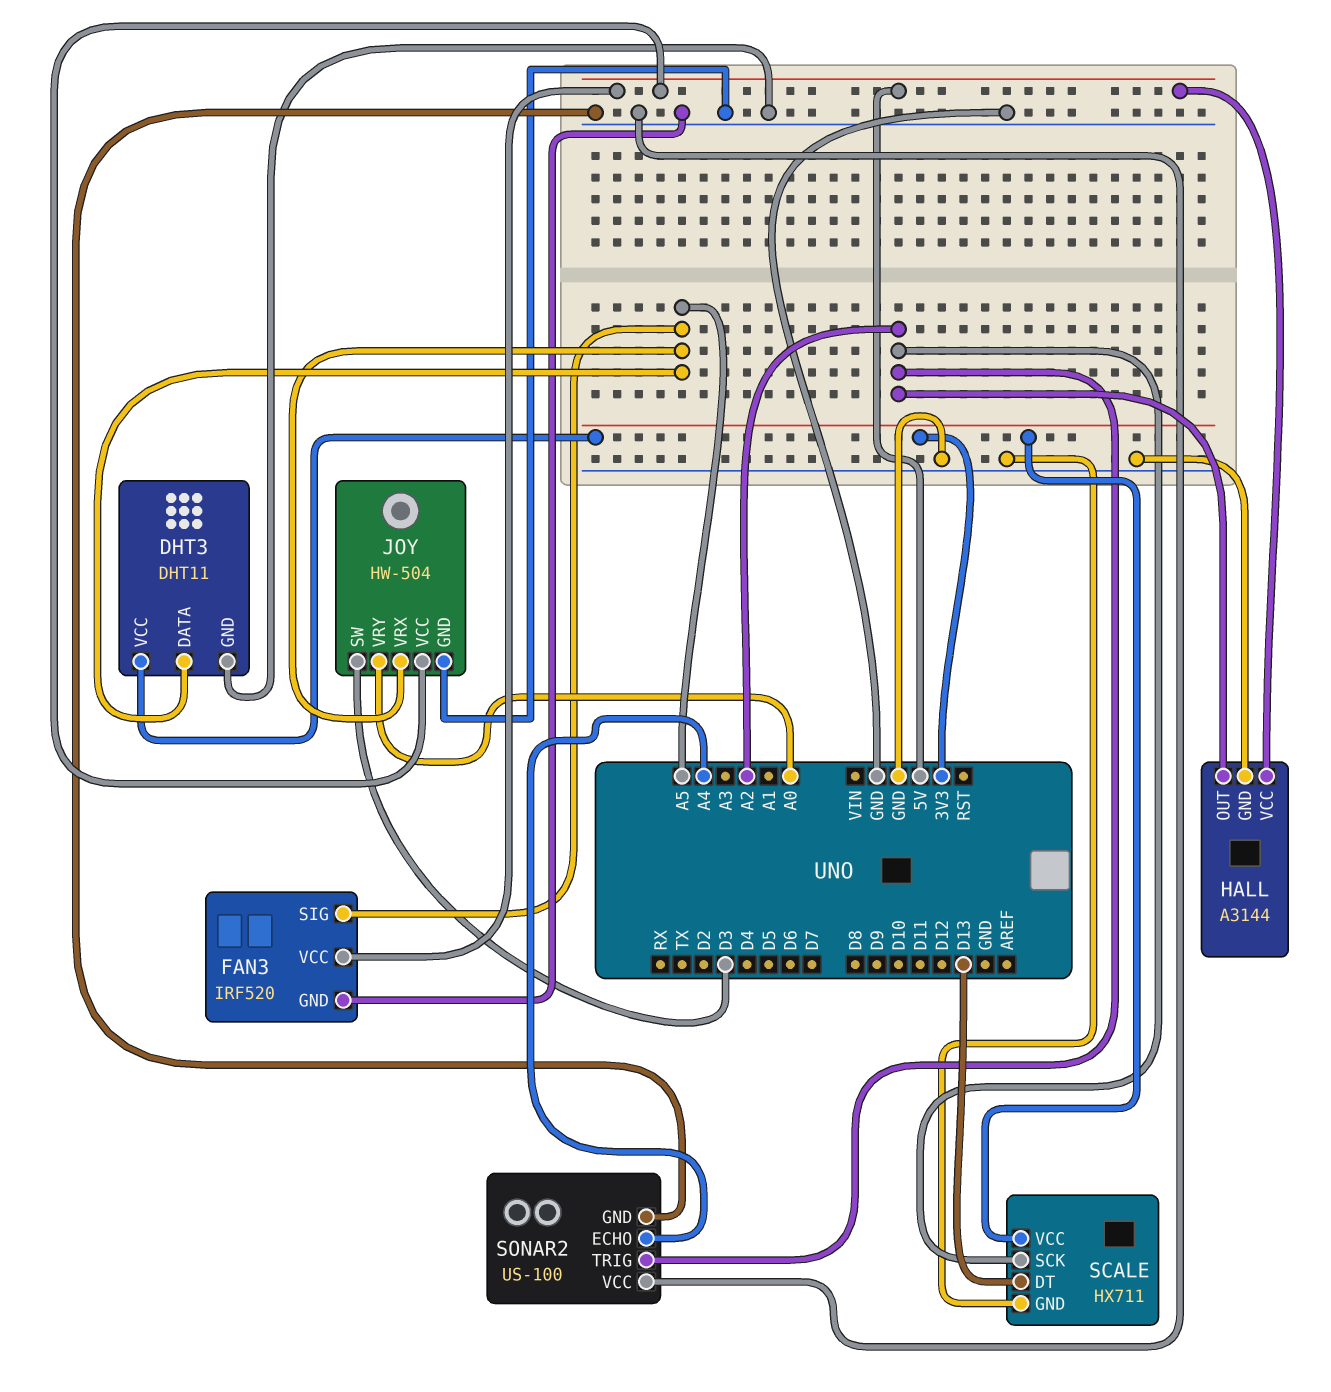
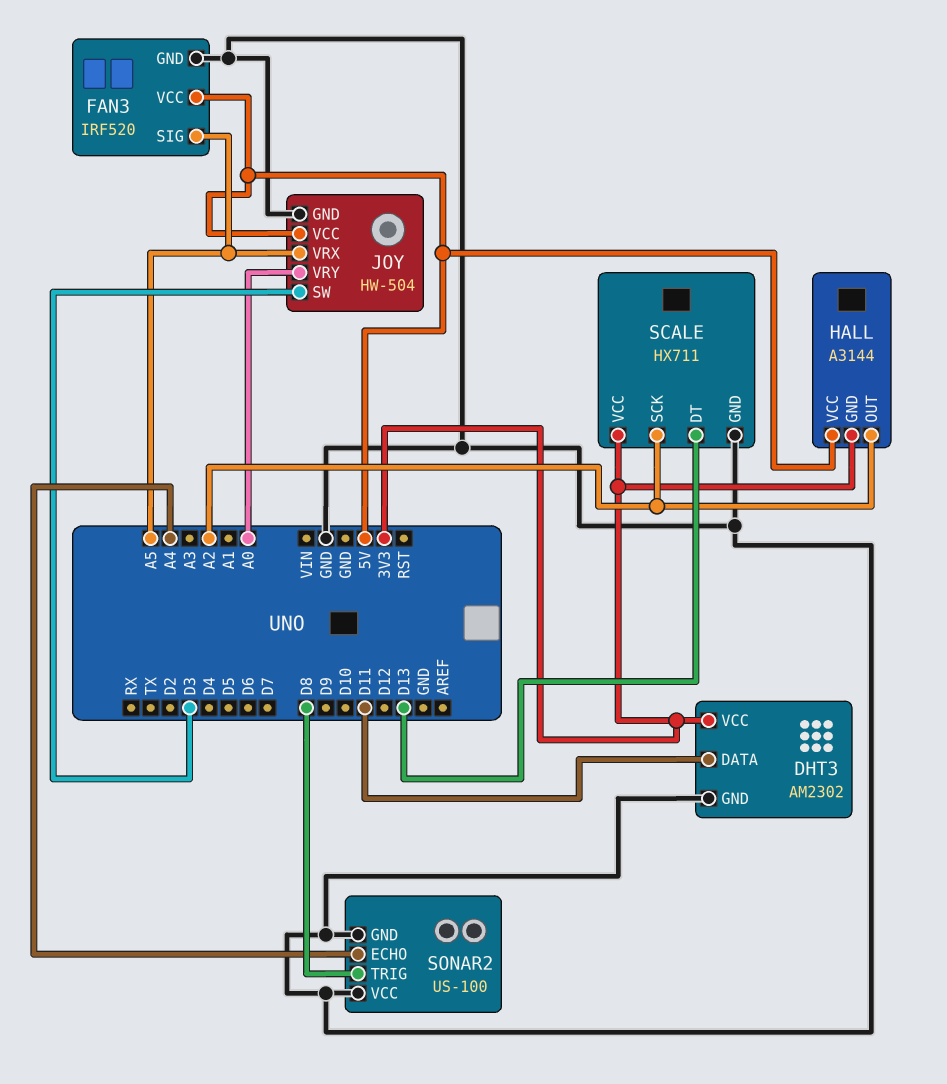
DHT3: DHT11 -> AM2302
DHT3 pin DATA: A5 -> D11
HALL pin GND: GND -> 3V3
SONAR2 pin TRIG: A2 -> D8

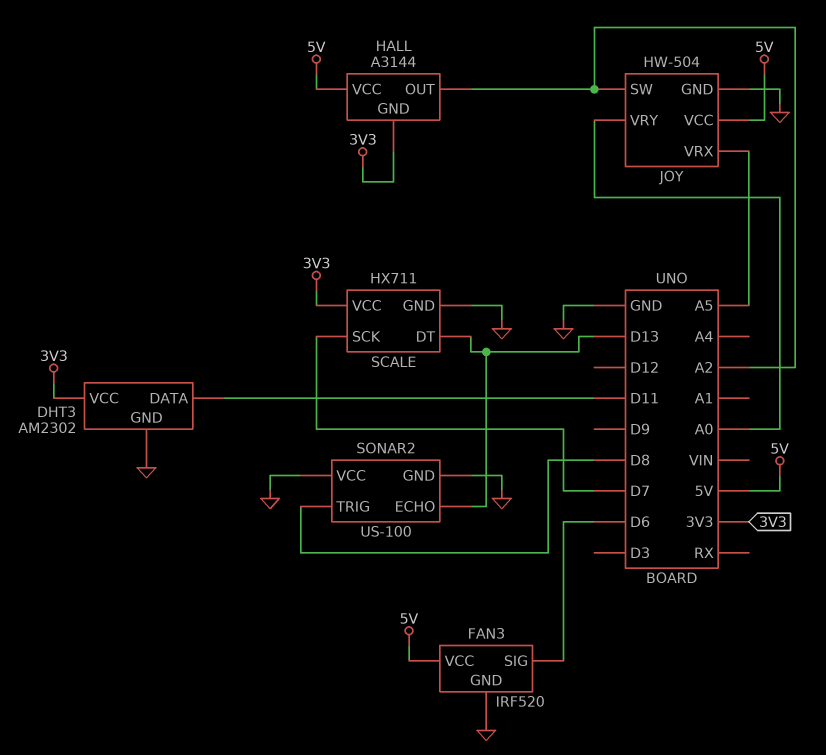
FAN3 pin SIG: A5 -> D6
JOY pin SW: D3 -> A2
SCALE pin SCK: A2 -> D7
SONAR2 pin ECHO: A4 -> D13

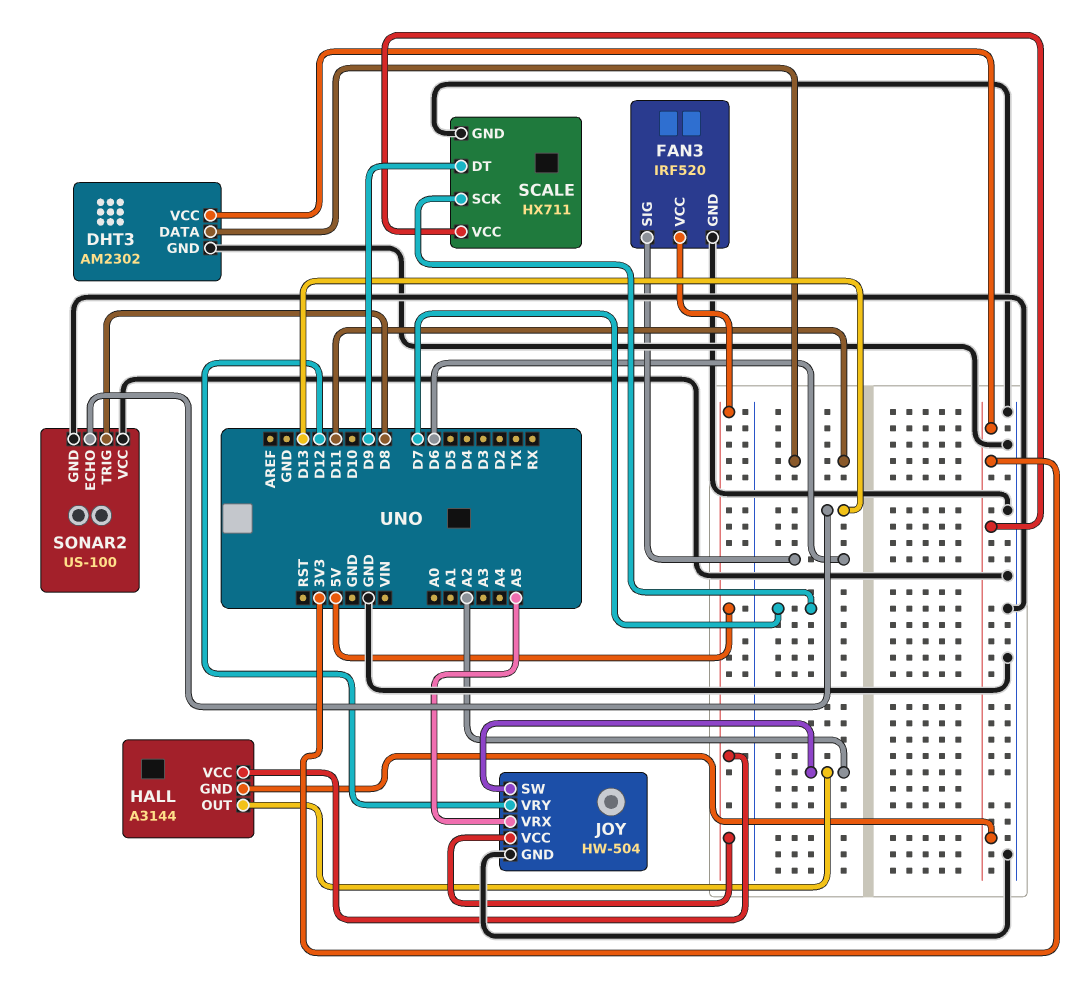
JOY pin VRY: A0 -> D12
SCALE pin DT: D13 -> D9

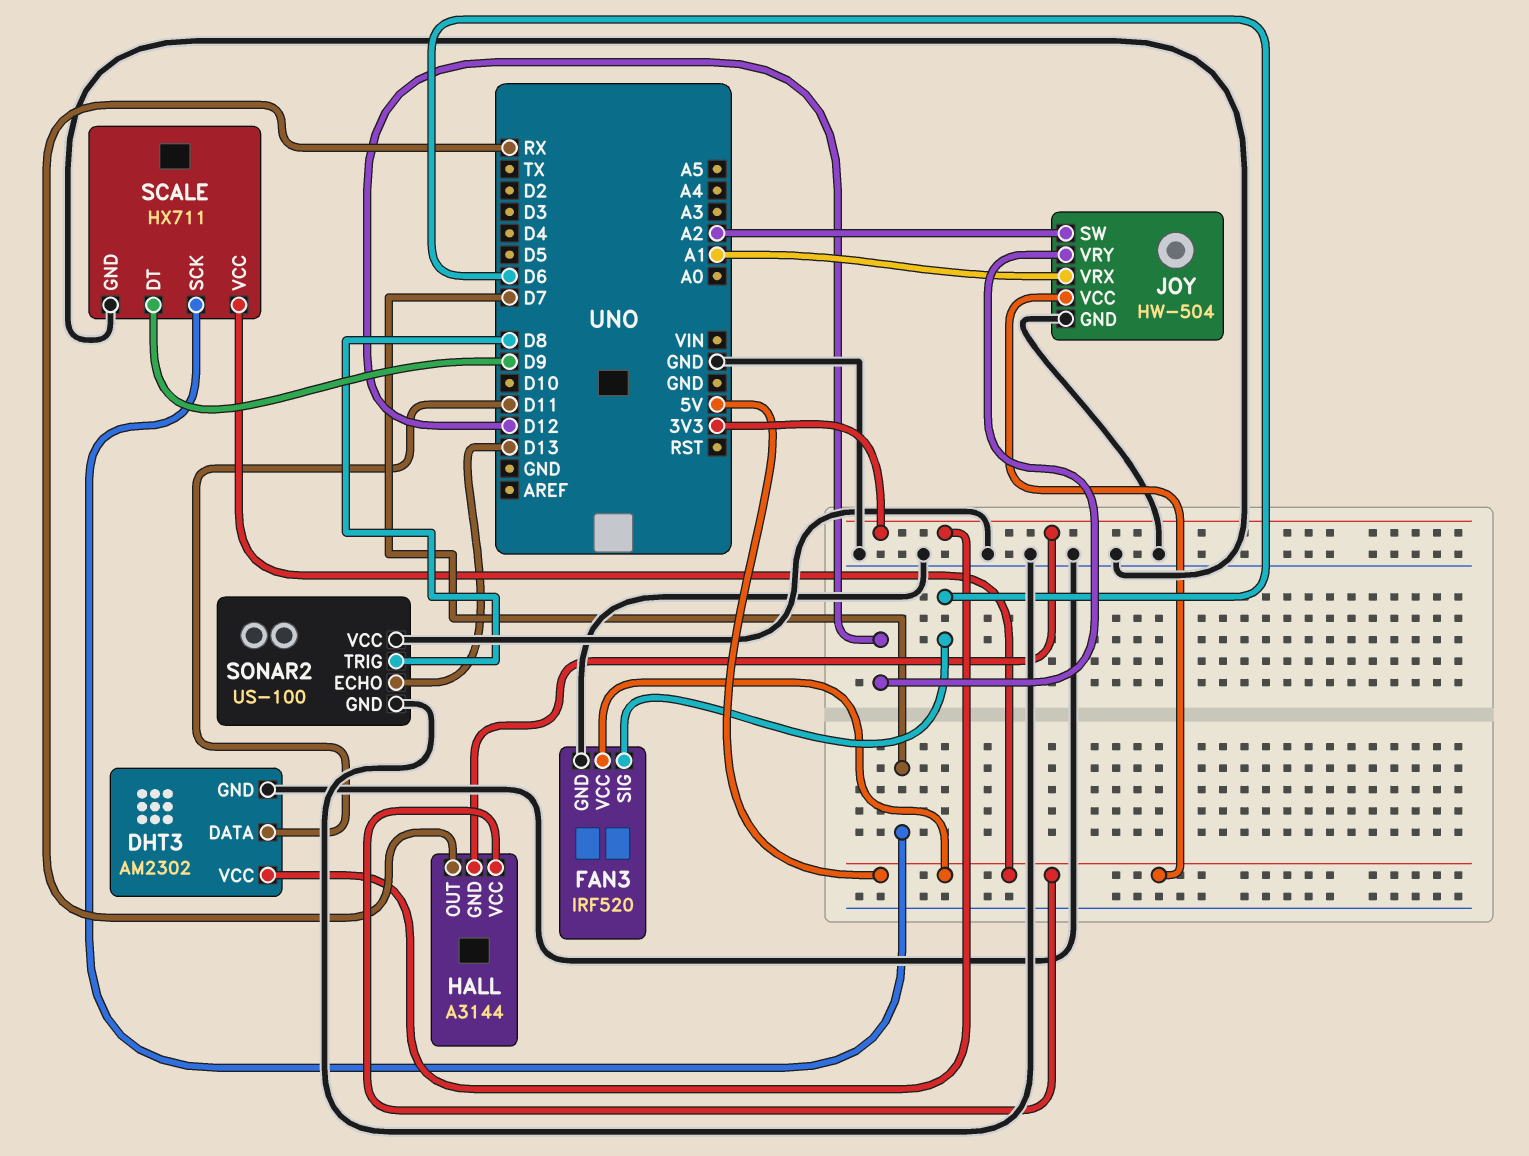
HALL pin OUT: A2 -> RX
JOY pin VRX: A5 -> A1
SCALE pin VCC: 3V3 -> 5V

